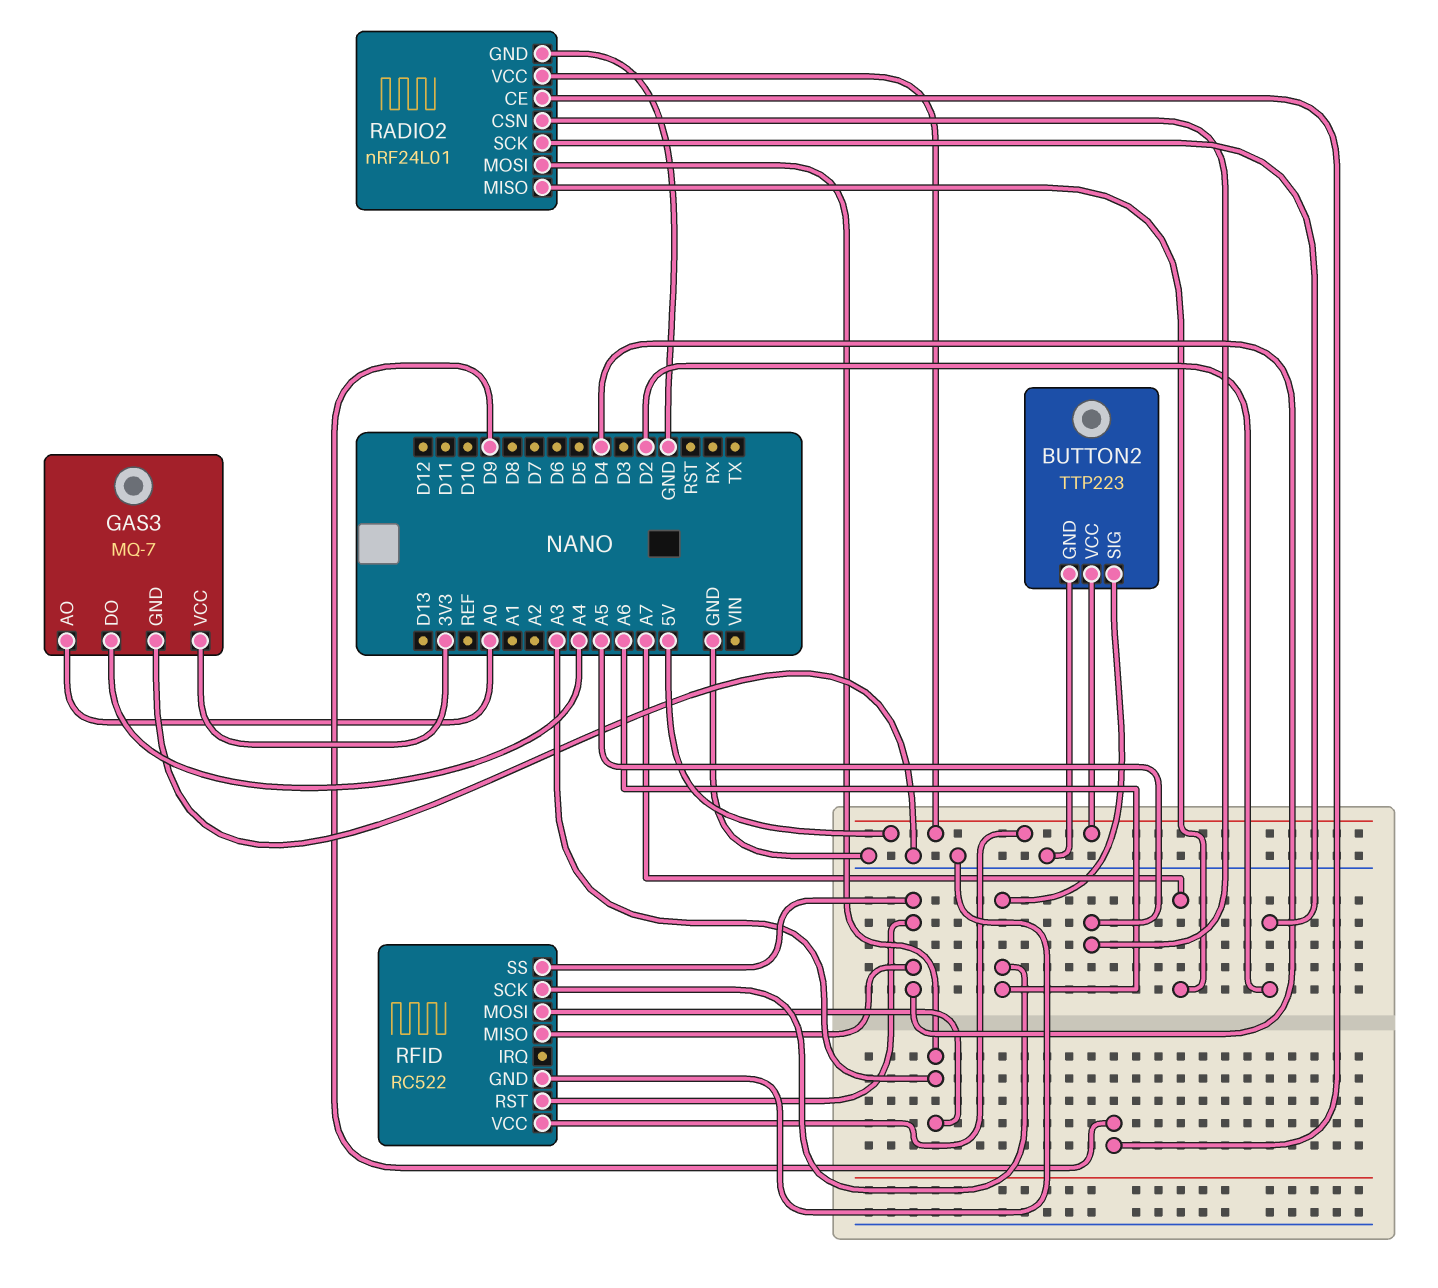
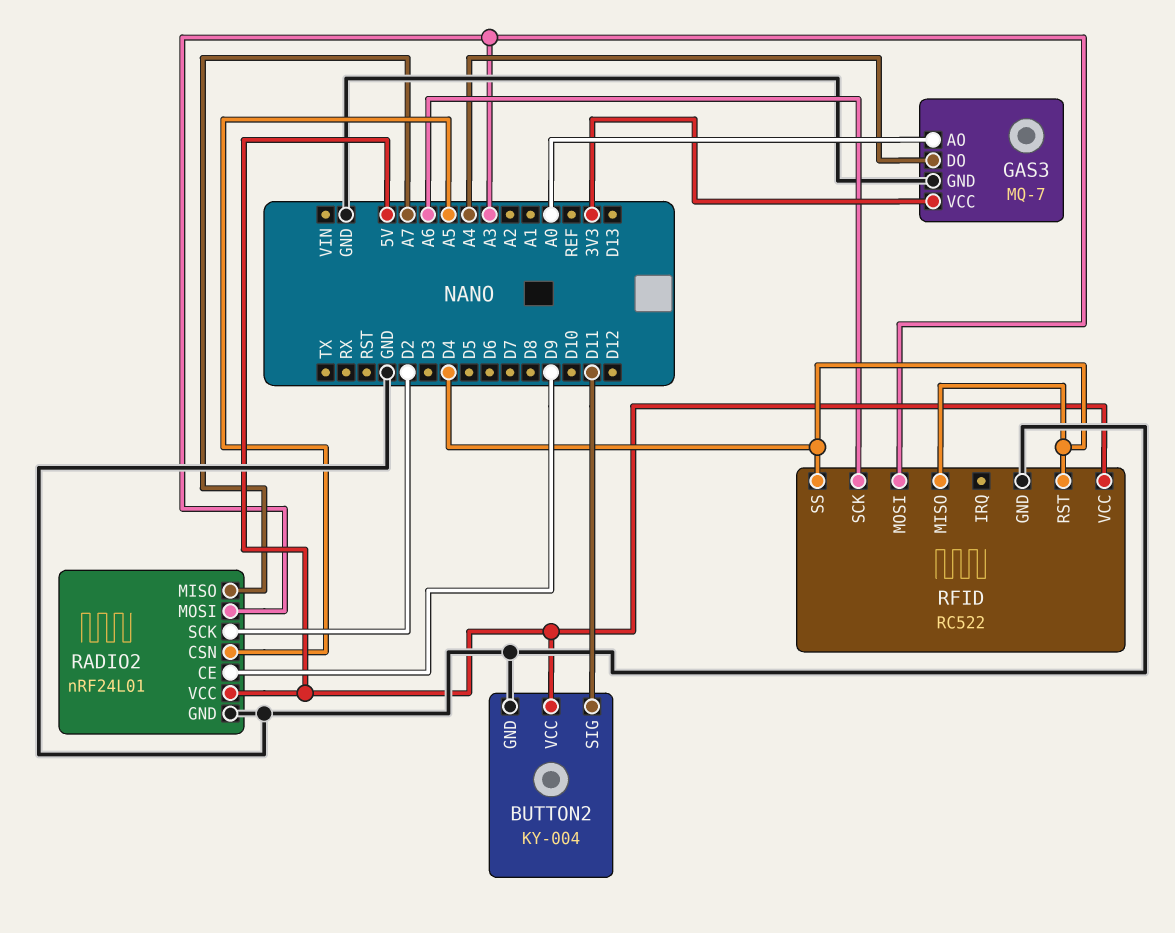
BUTTON2: TTP223 -> KY-004
BUTTON2 pin SIG: A6 -> D11

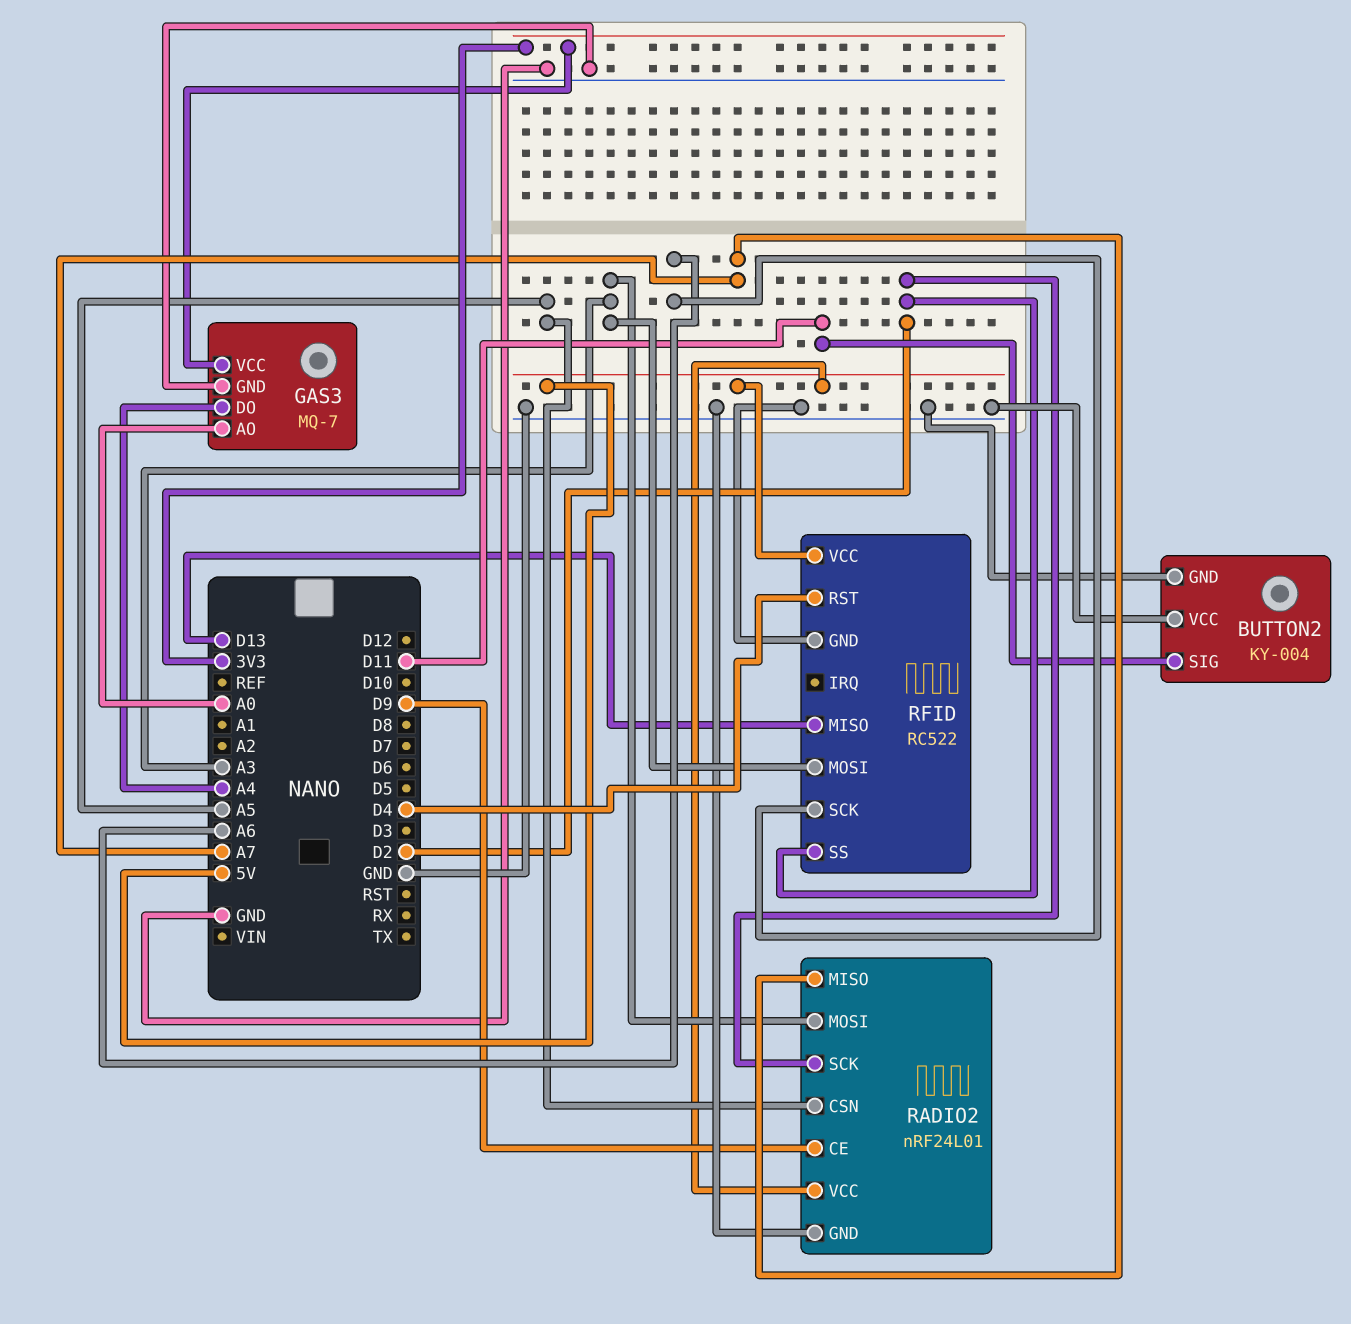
BUTTON2 pin VCC: 5V -> GND
RFID pin MISO: D4 -> D13
RFID pin SS: D4 -> D2

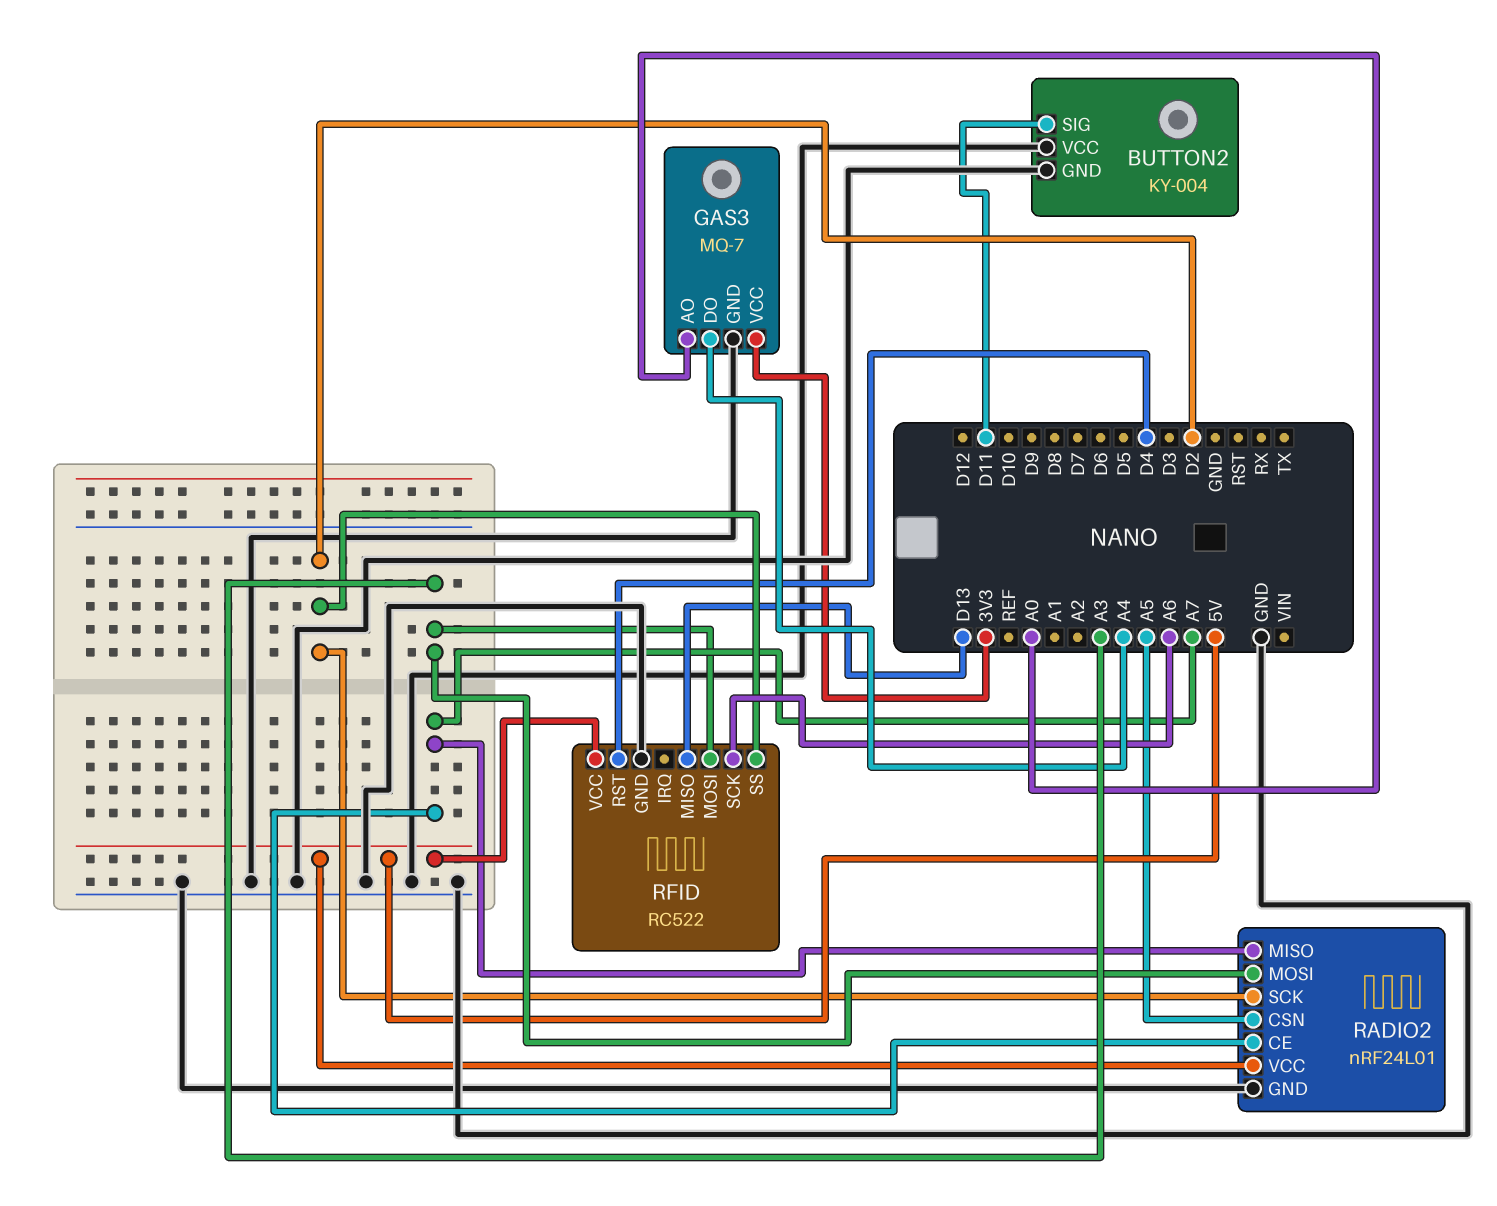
RADIO2 pin CE: D9 -> A7

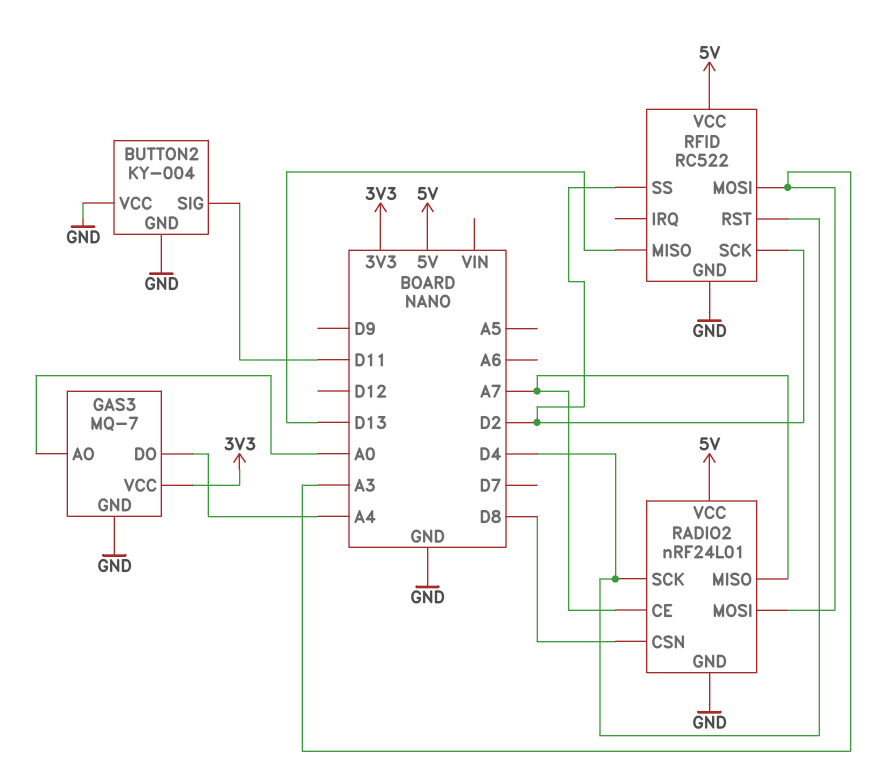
RADIO2 pin CSN: A5 -> D8
RADIO2 pin SCK: D2 -> D4
RFID pin SCK: A6 -> D2

